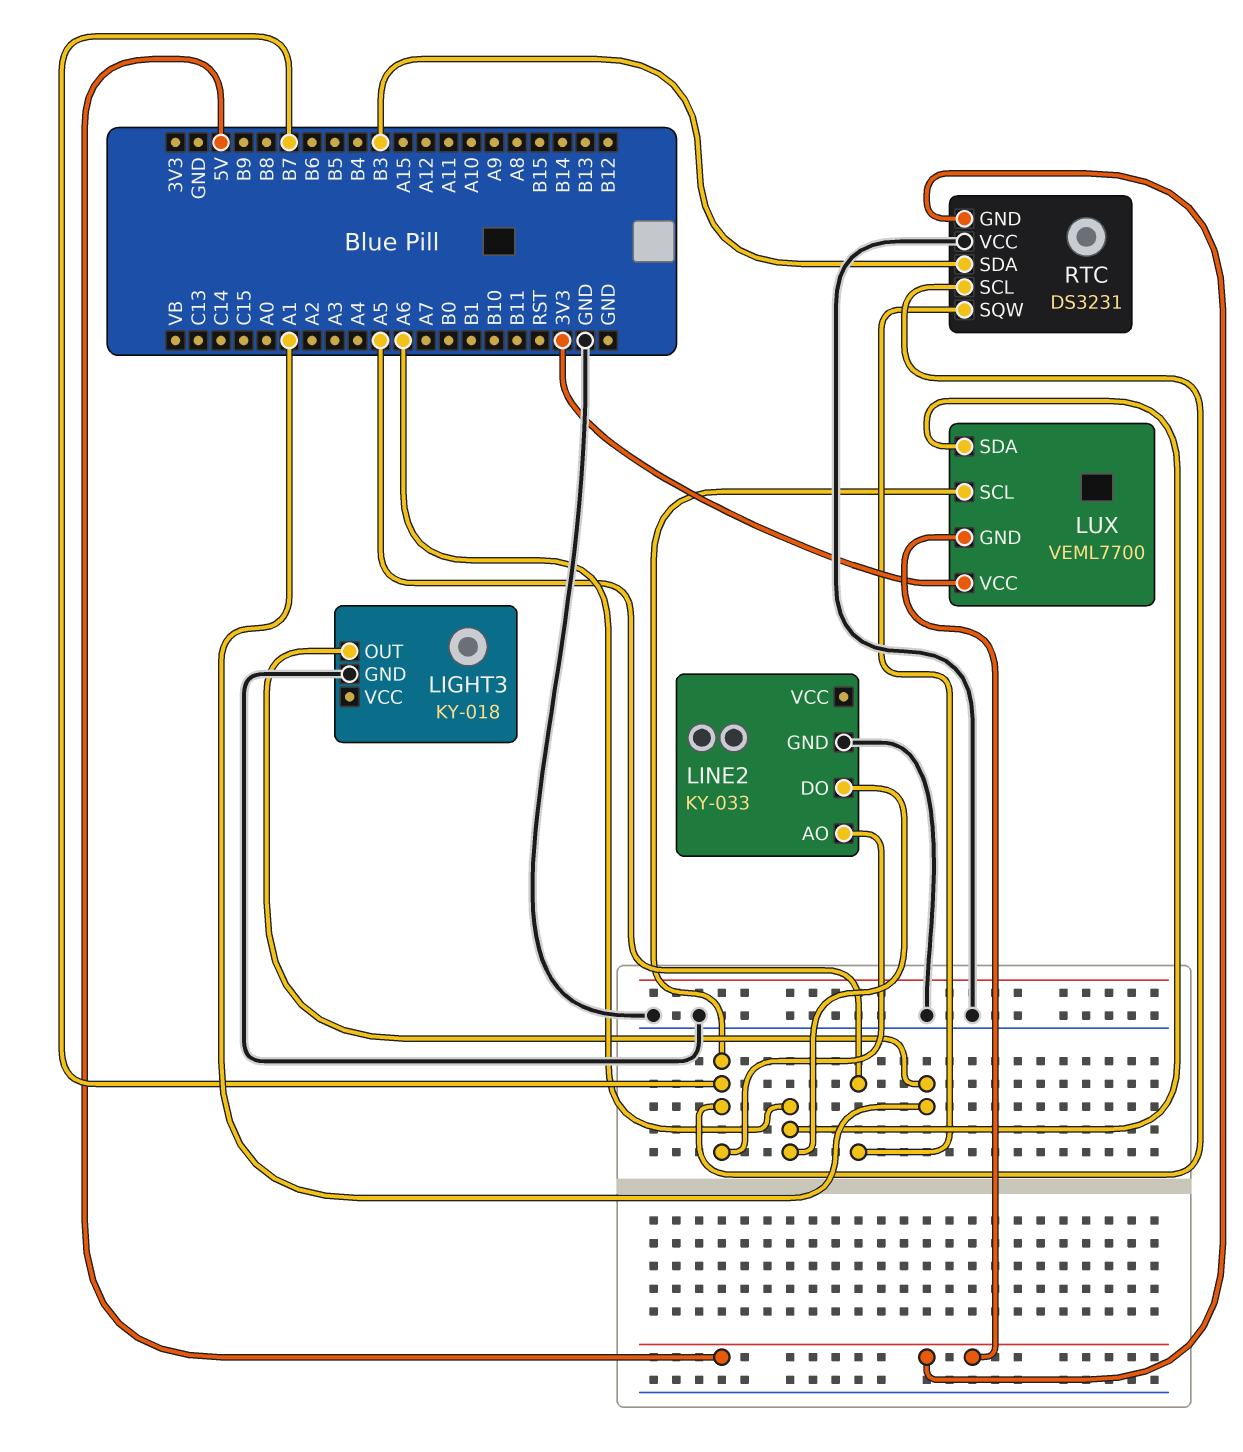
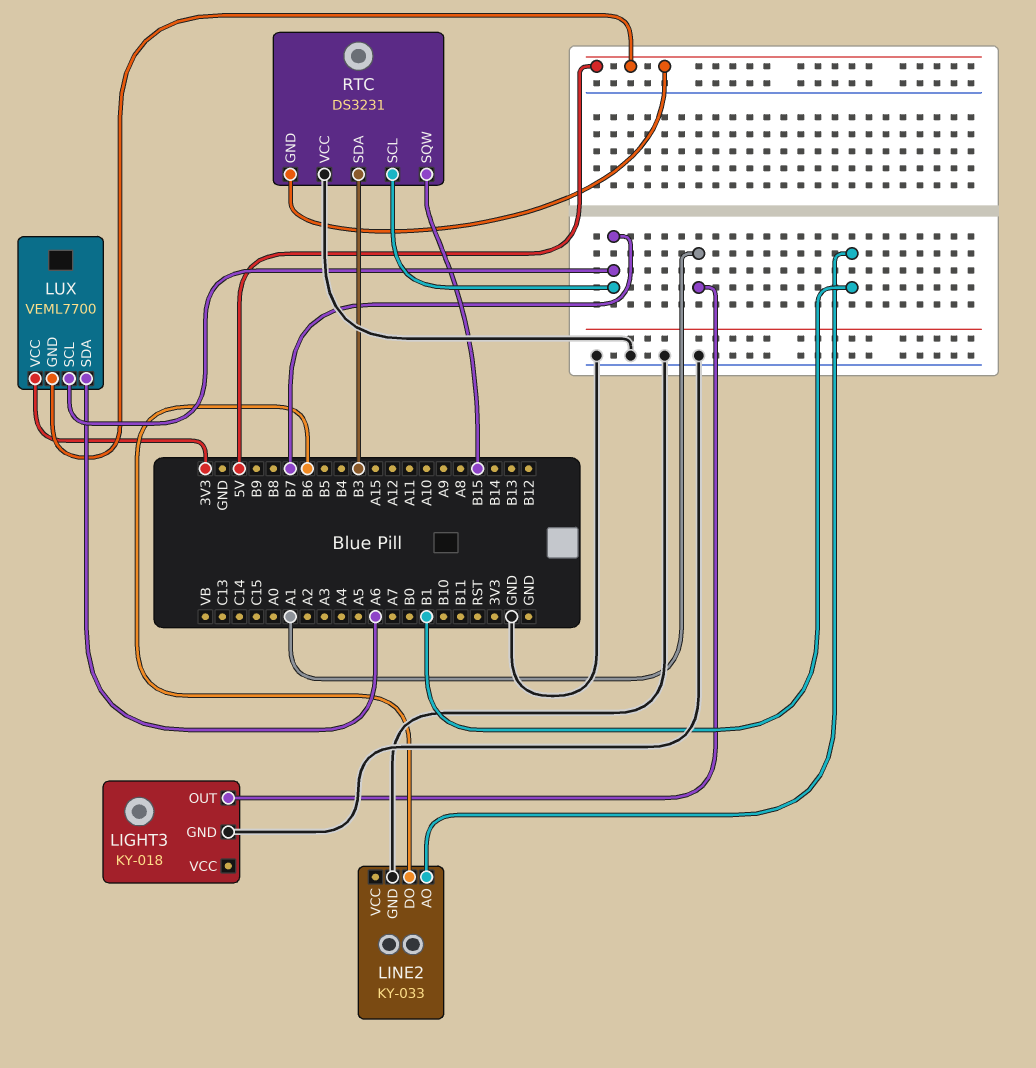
LINE2 pin AO: B7 -> B1
LINE2 pin DO: A6 -> B6
RTC pin SQW: A5 -> B15

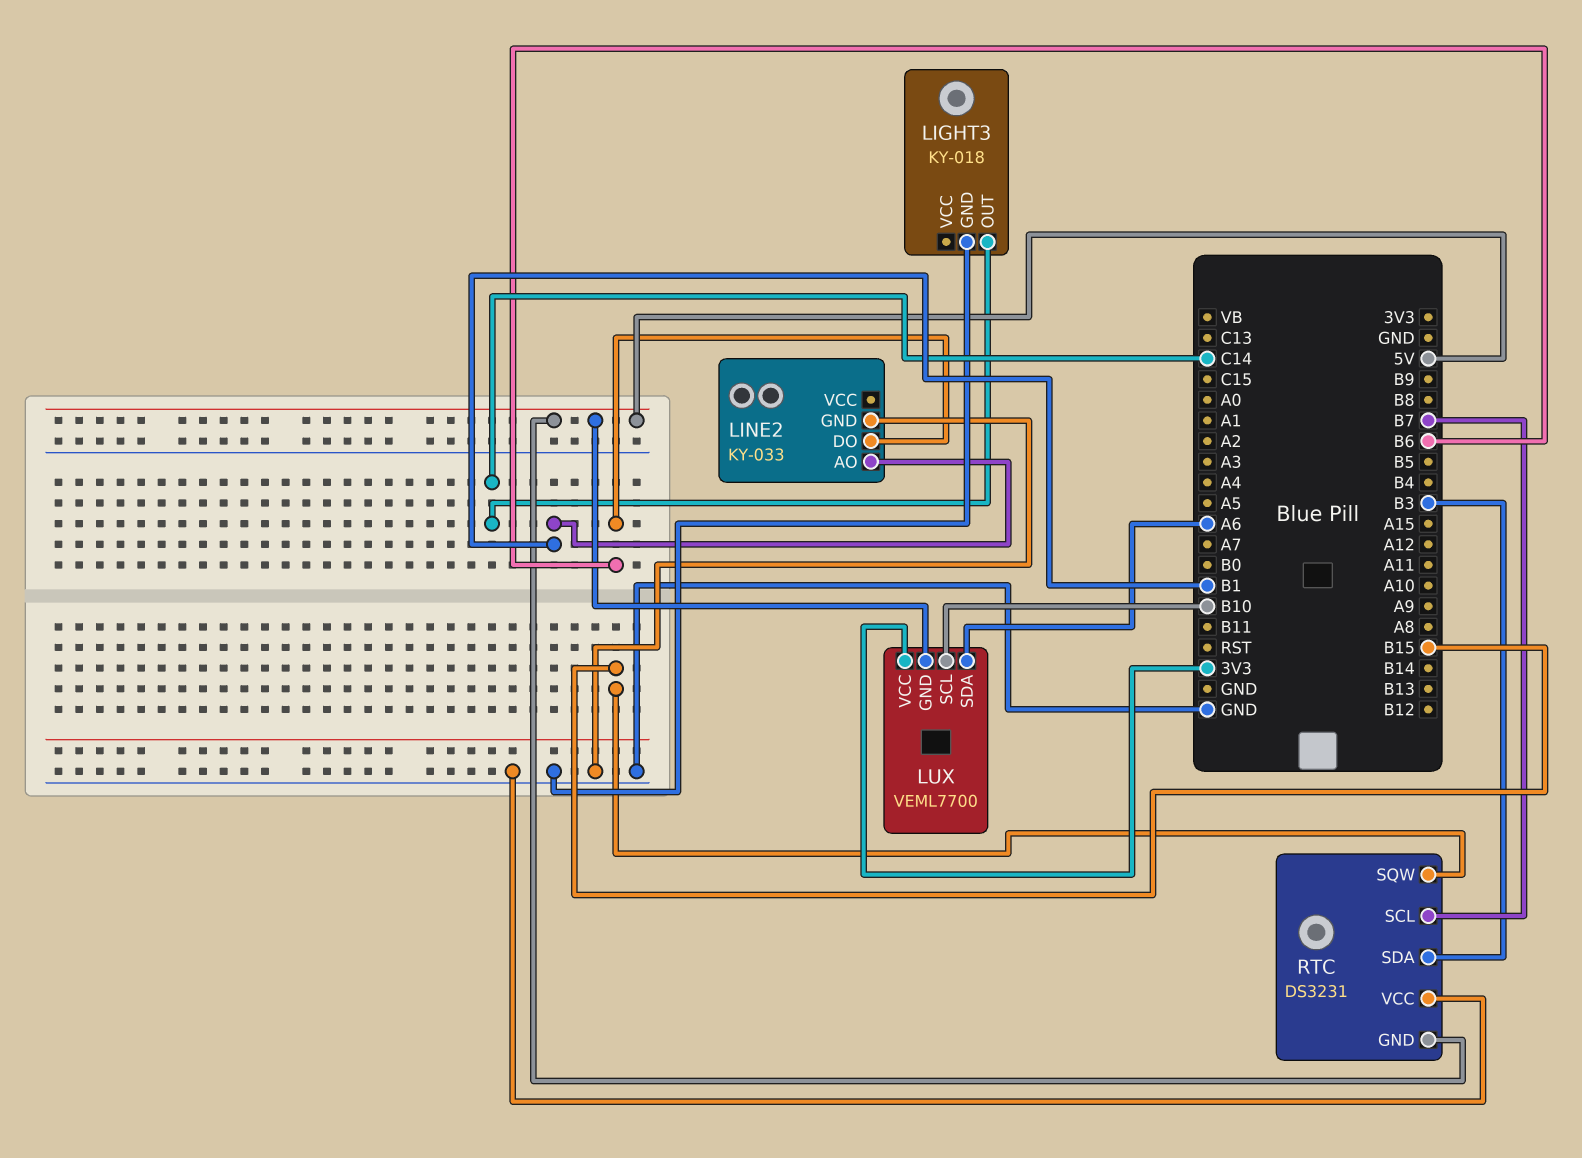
LIGHT3 pin OUT: A1 -> C14
LUX pin SCL: B7 -> B10

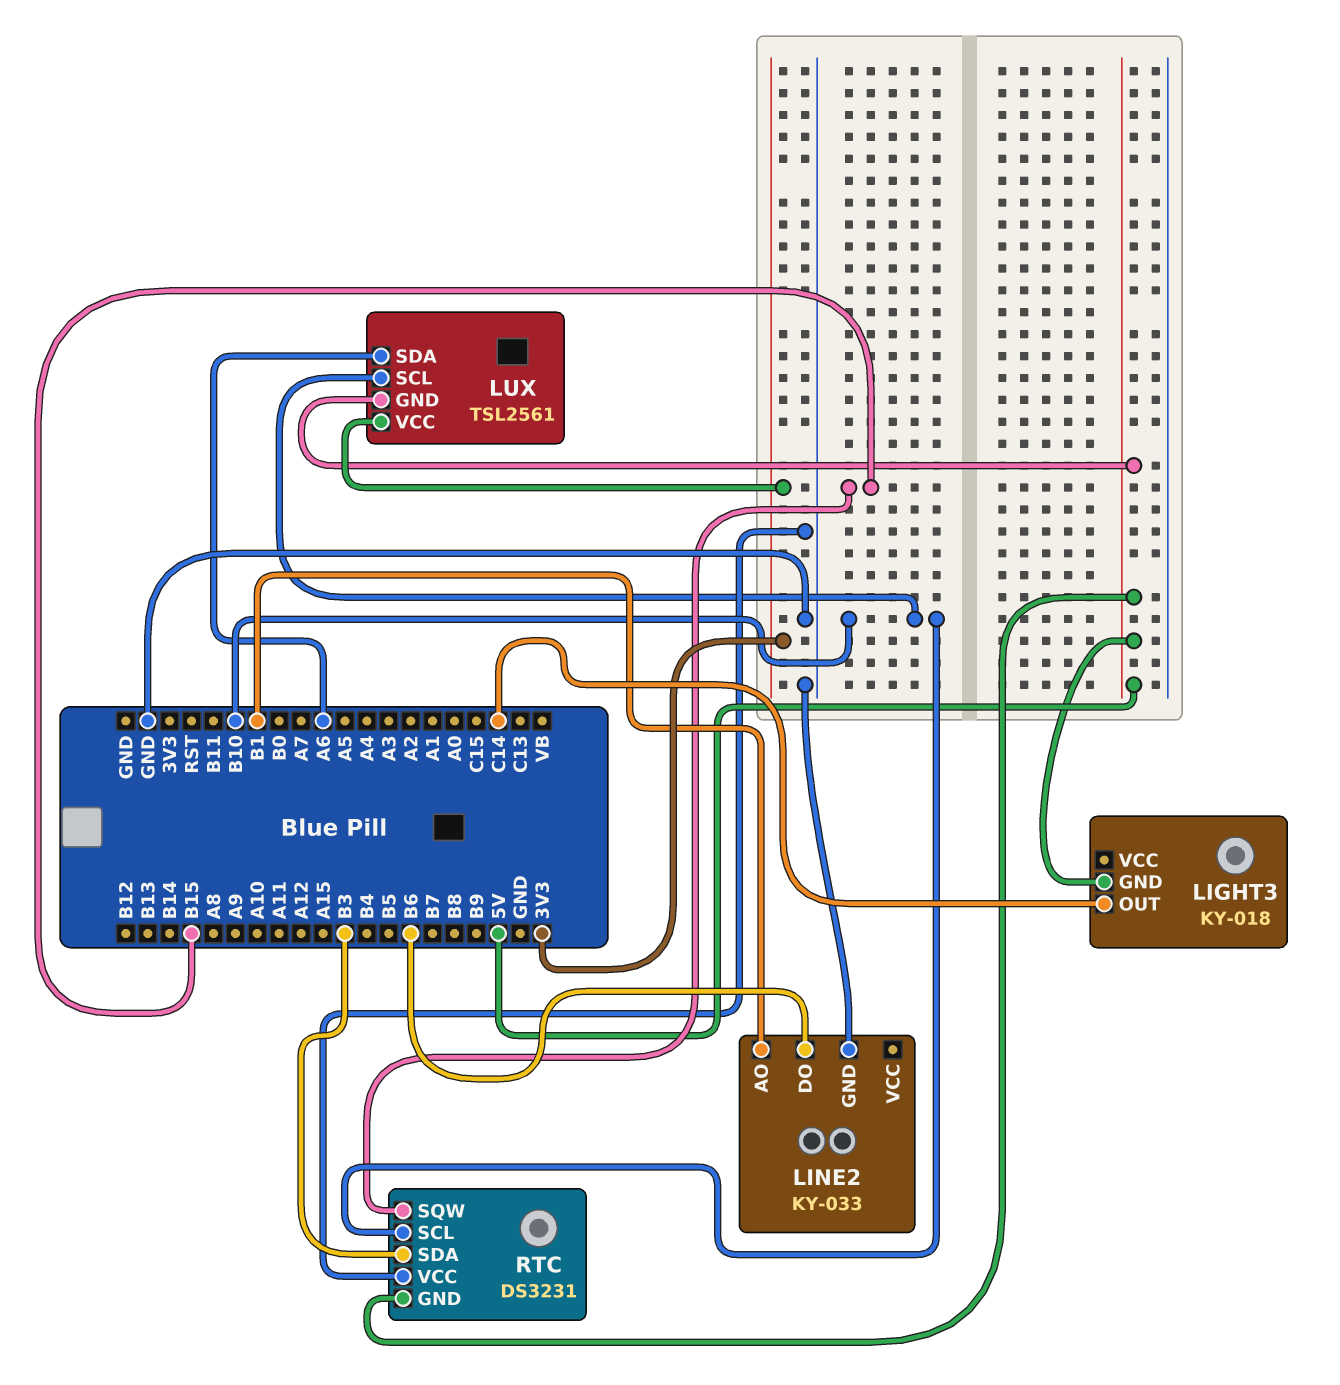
LIGHT3 pin GND: GND -> 5V
LUX: VEML7700 -> TSL2561
RTC pin SCL: B7 -> B10

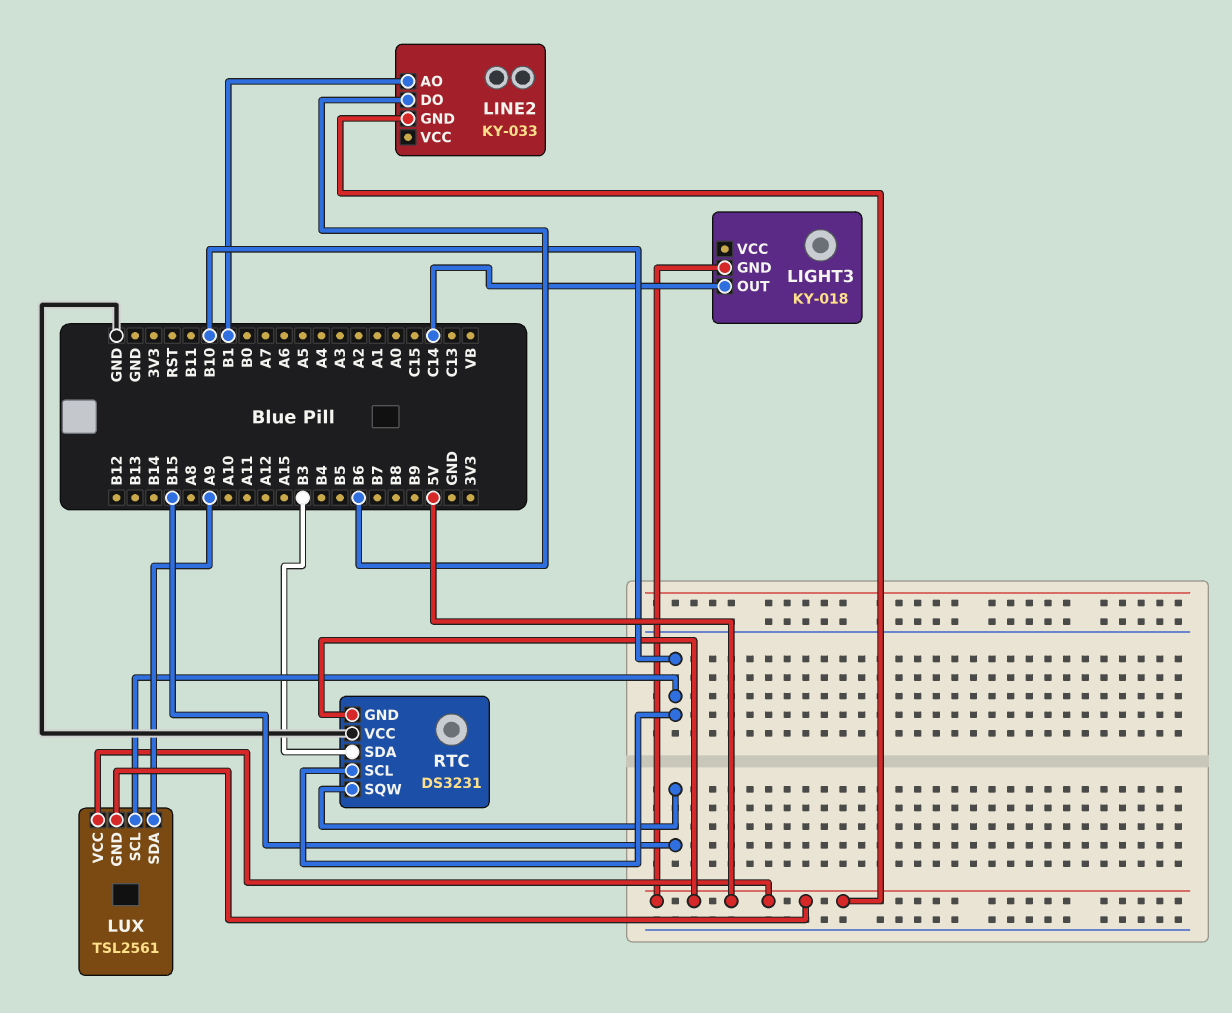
LINE2 pin GND: GND -> 5V
LUX pin SDA: A6 -> A9
LUX pin VCC: 3V3 -> 5V

